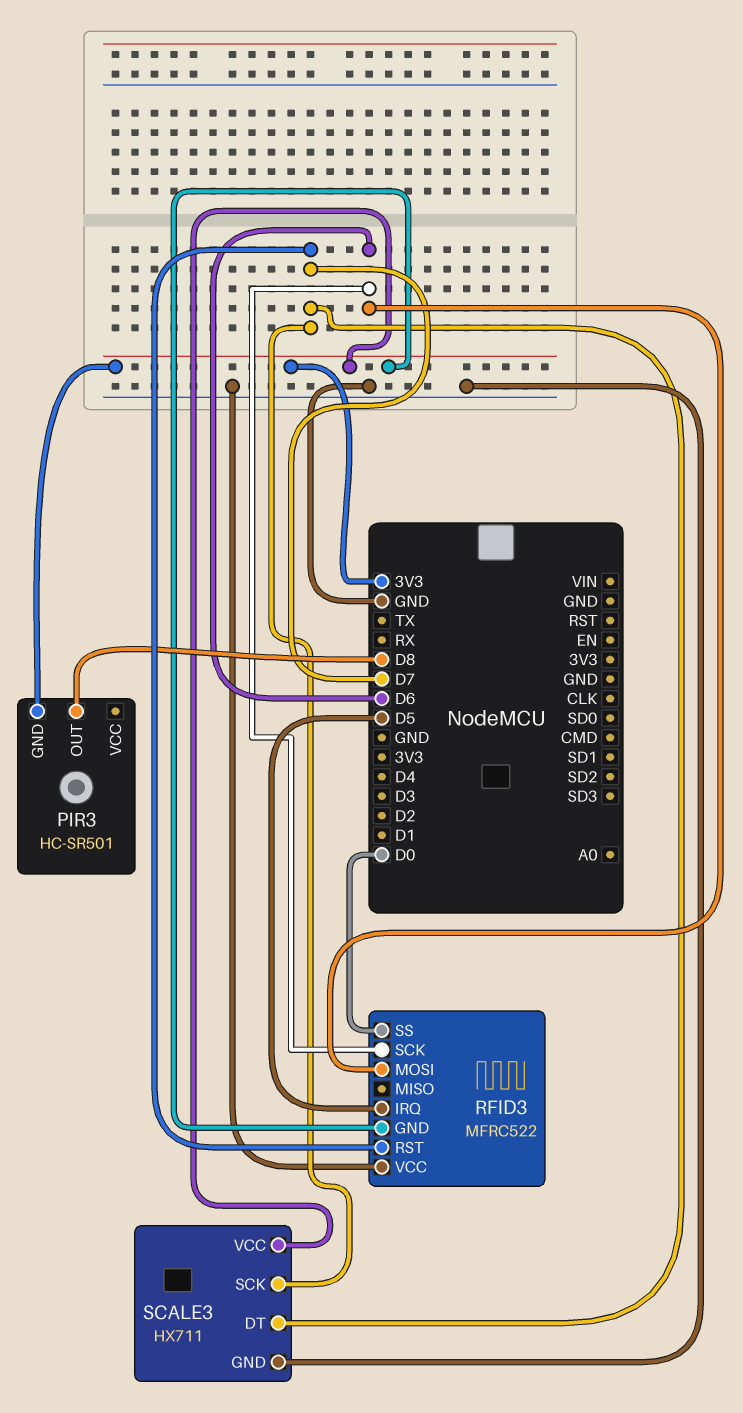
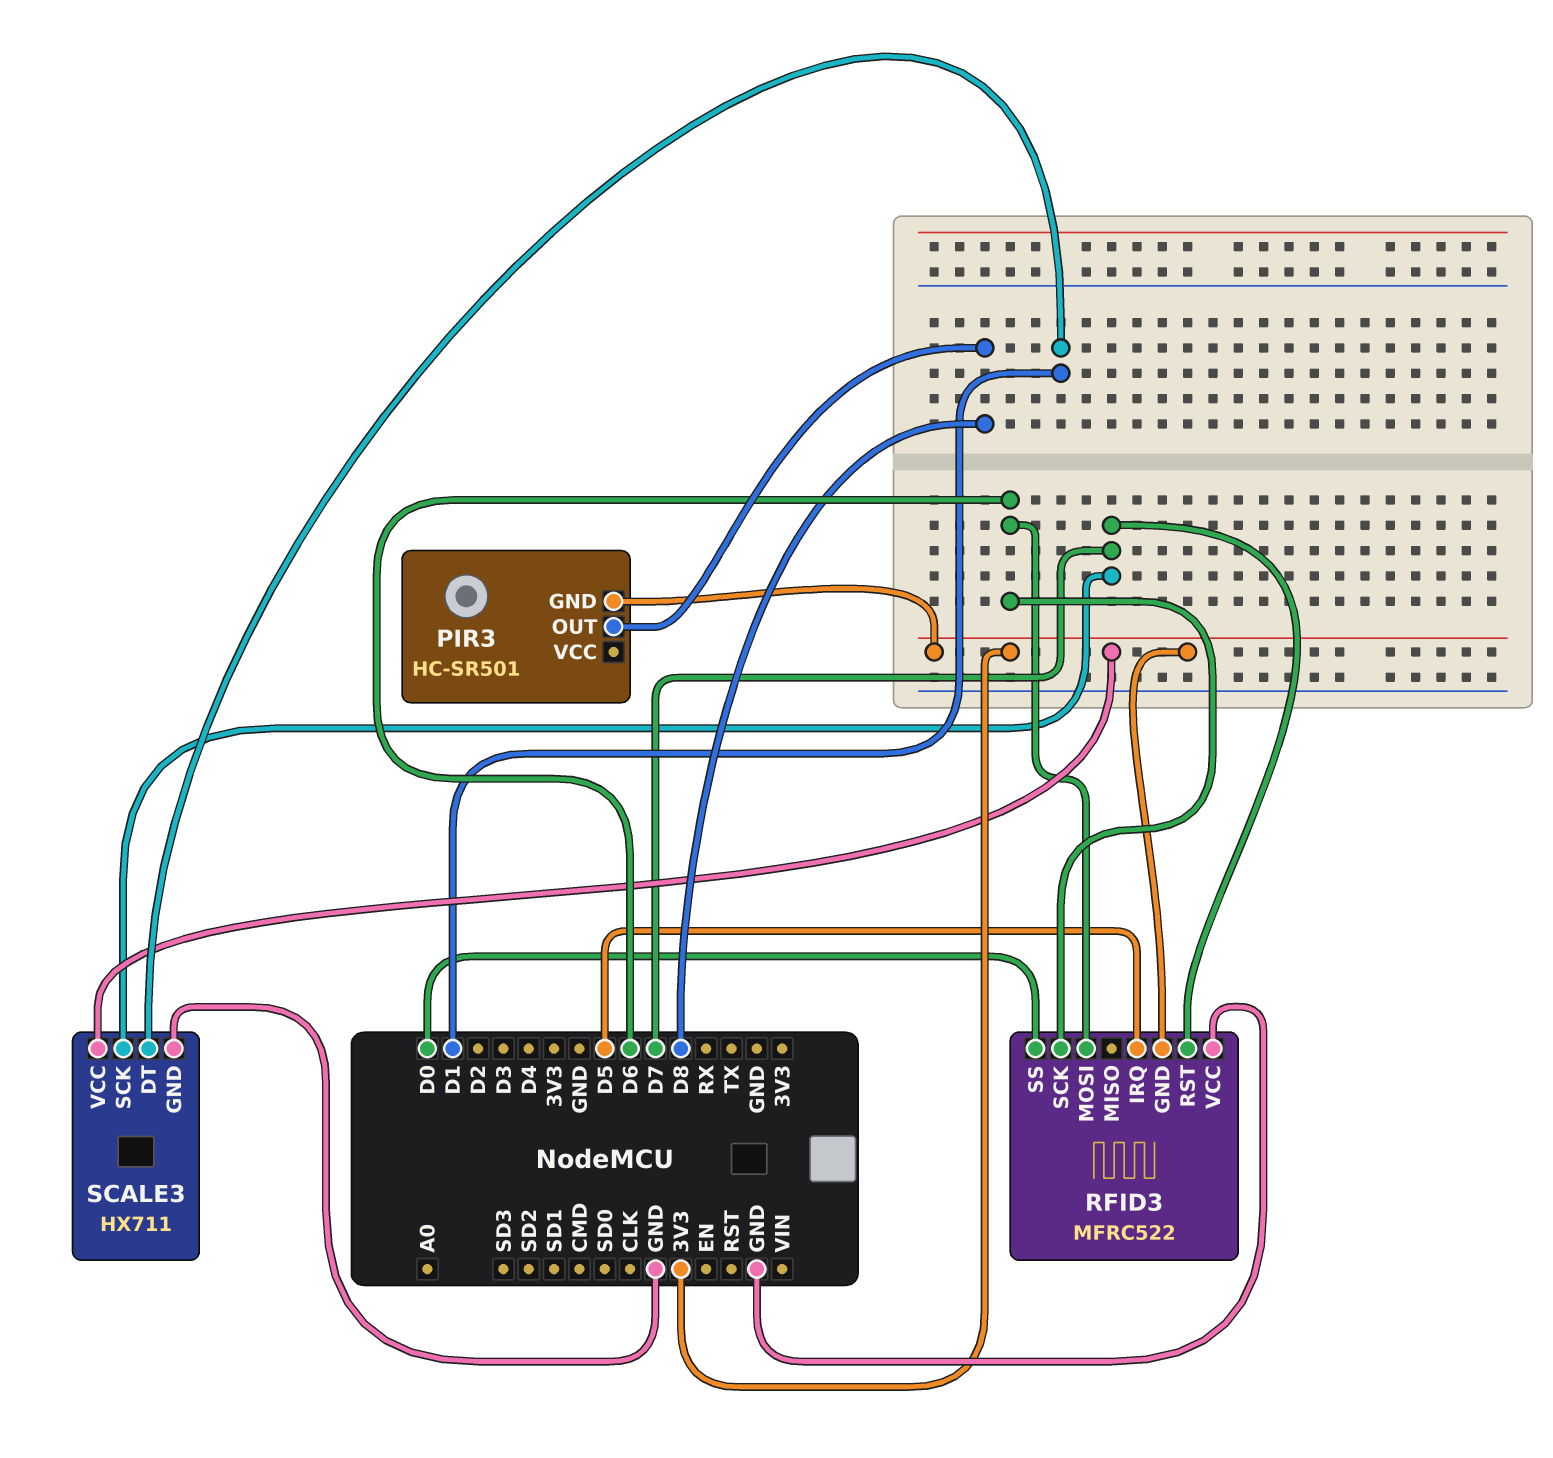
SCALE3 pin DT: D7 -> D1

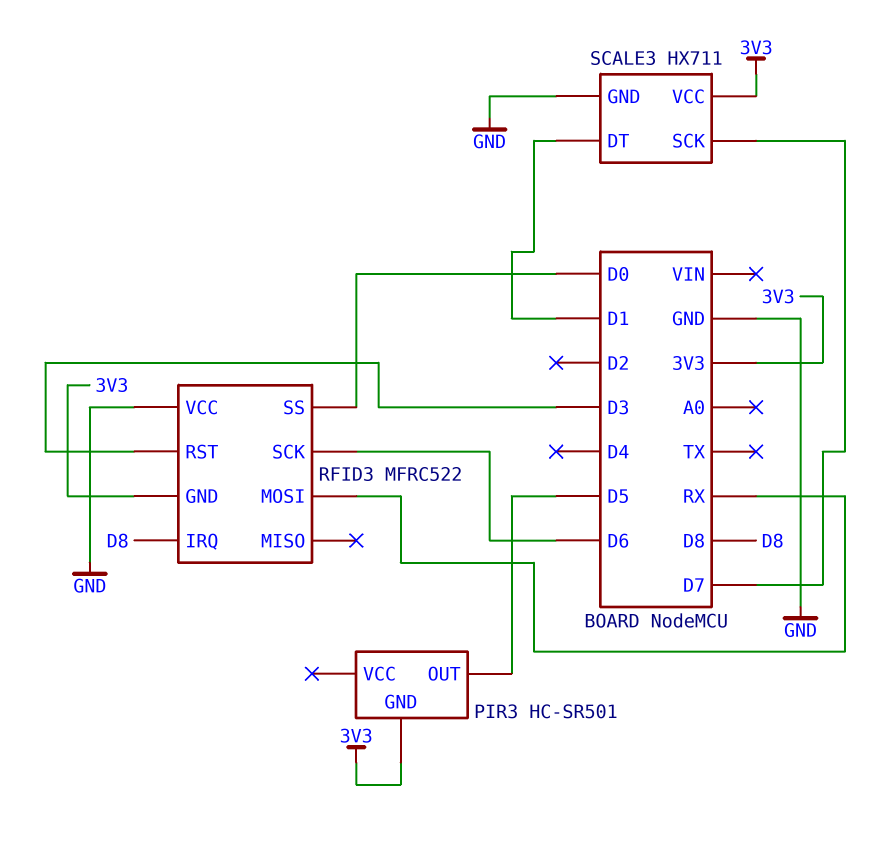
PIR3 pin OUT: D8 -> D5
RFID3 pin IRQ: D5 -> D8
RFID3 pin MOSI: D6 -> RX
RFID3 pin RST: D7 -> D3

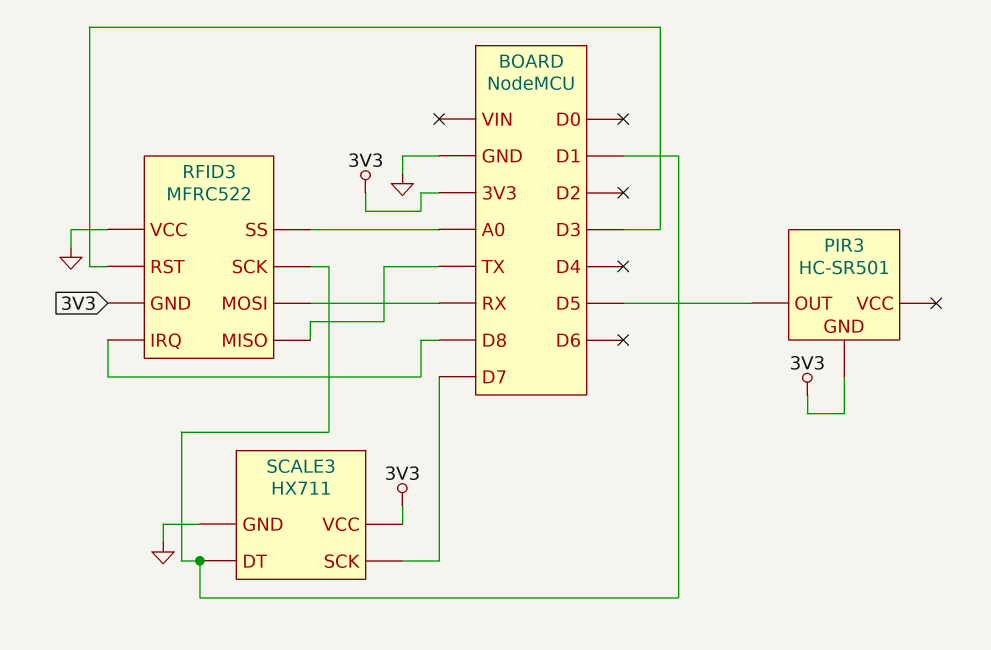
RFID3 pin MISO: none -> TX
RFID3 pin SCK: D6 -> D1
RFID3 pin SS: D0 -> A0

